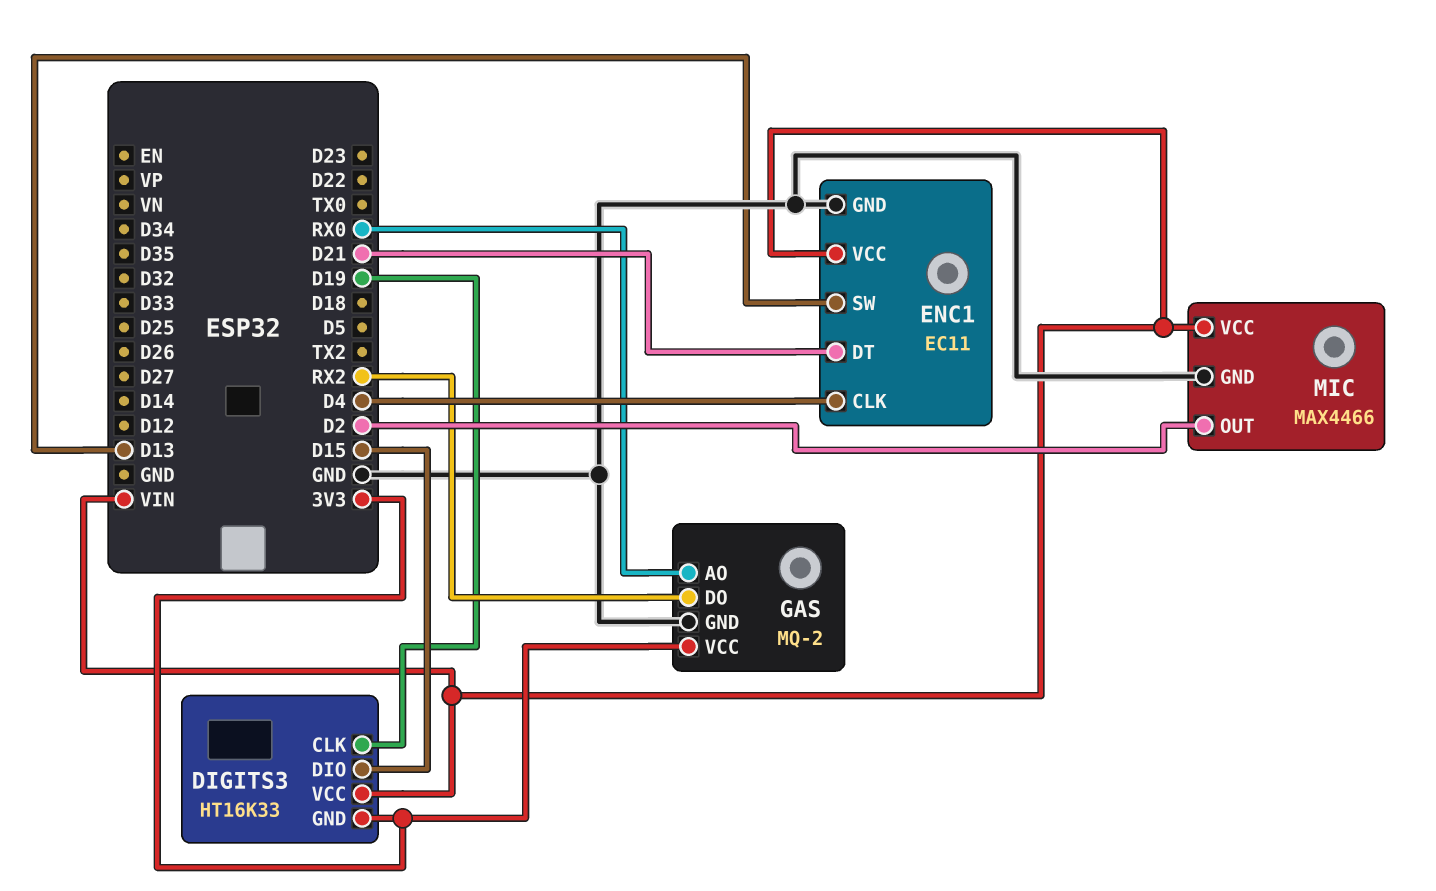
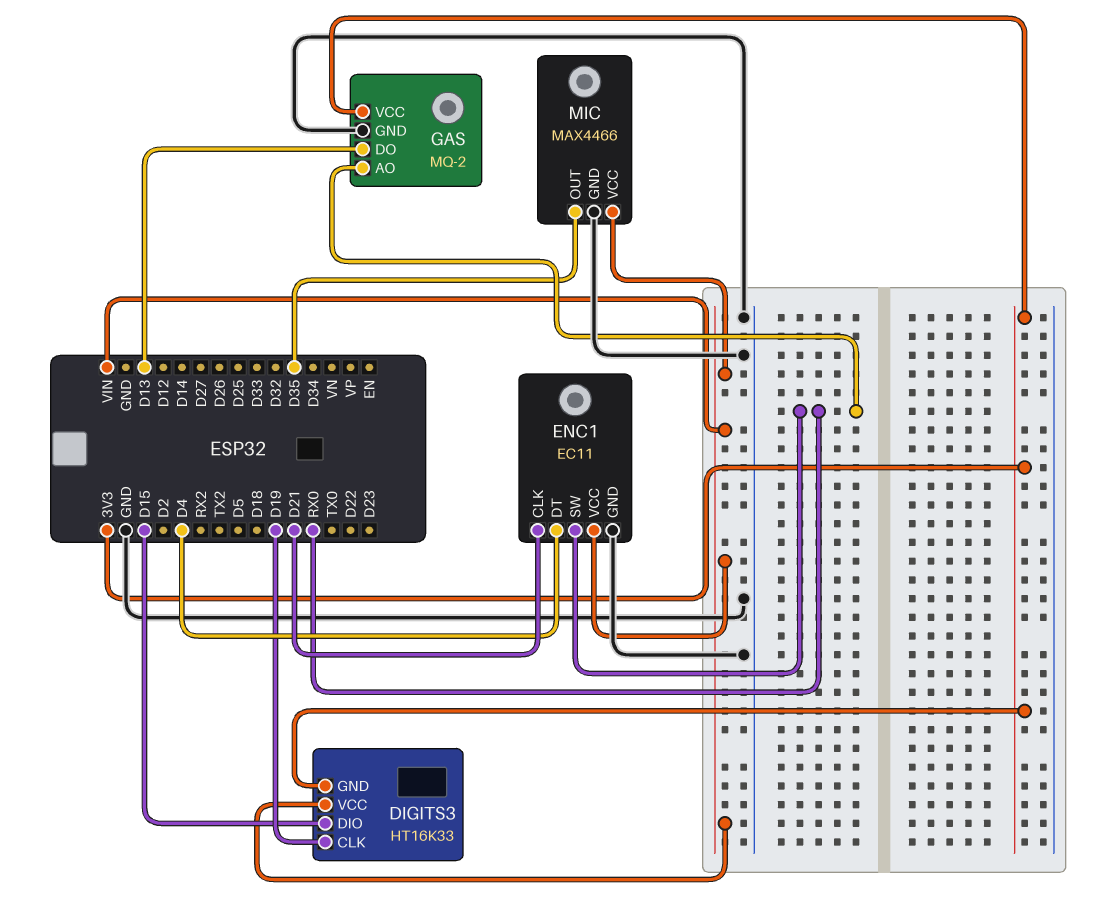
ENC1 pin CLK: D4 -> D21
ENC1 pin DT: D21 -> D4
ENC1 pin SW: D13 -> RX0
GAS pin DO: RX2 -> D13
MIC pin OUT: D2 -> D35

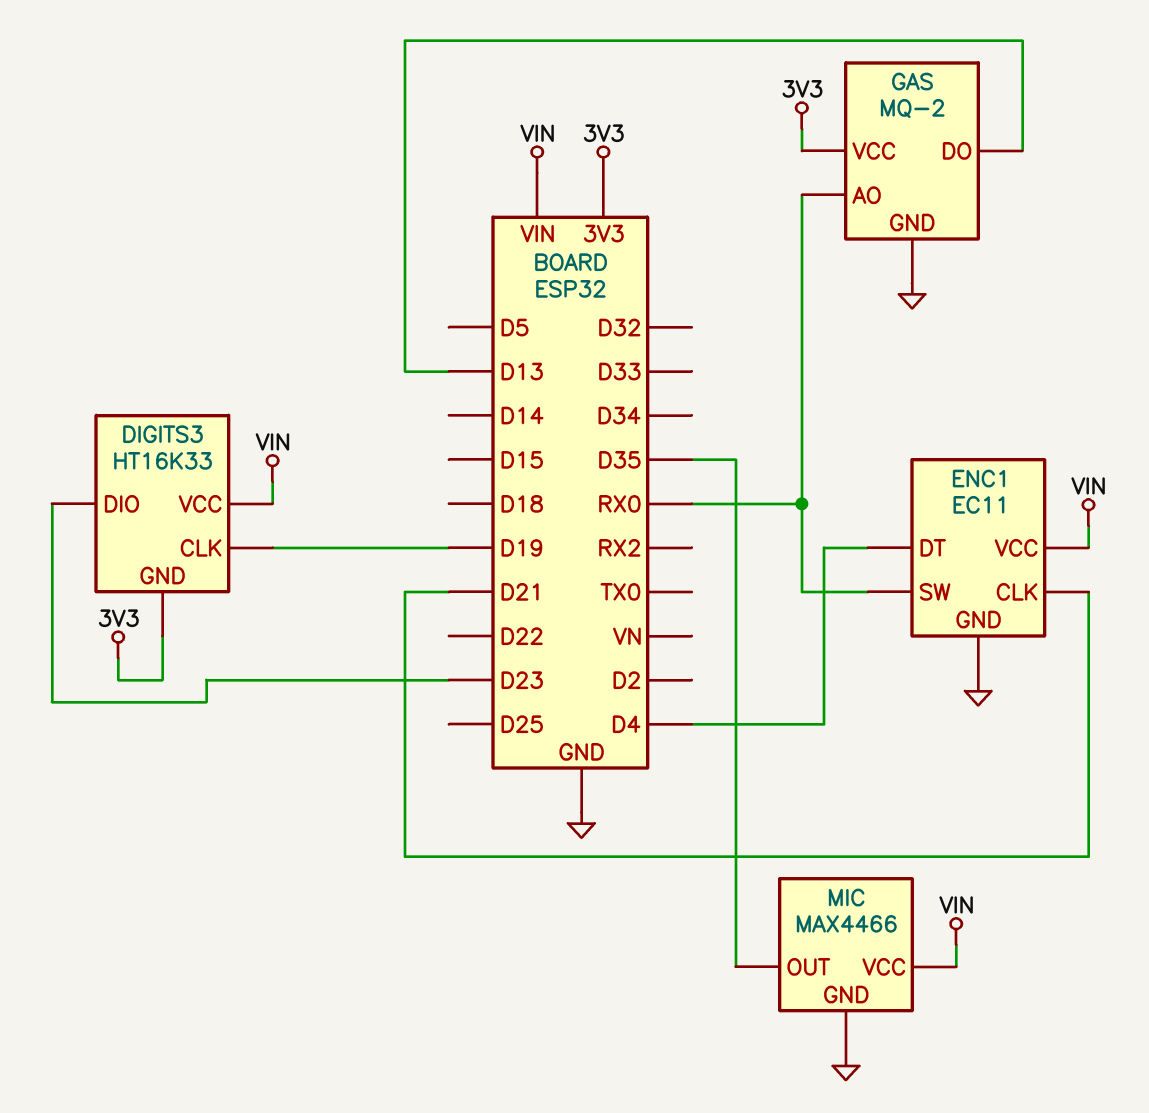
DIGITS3 pin DIO: D15 -> D23

